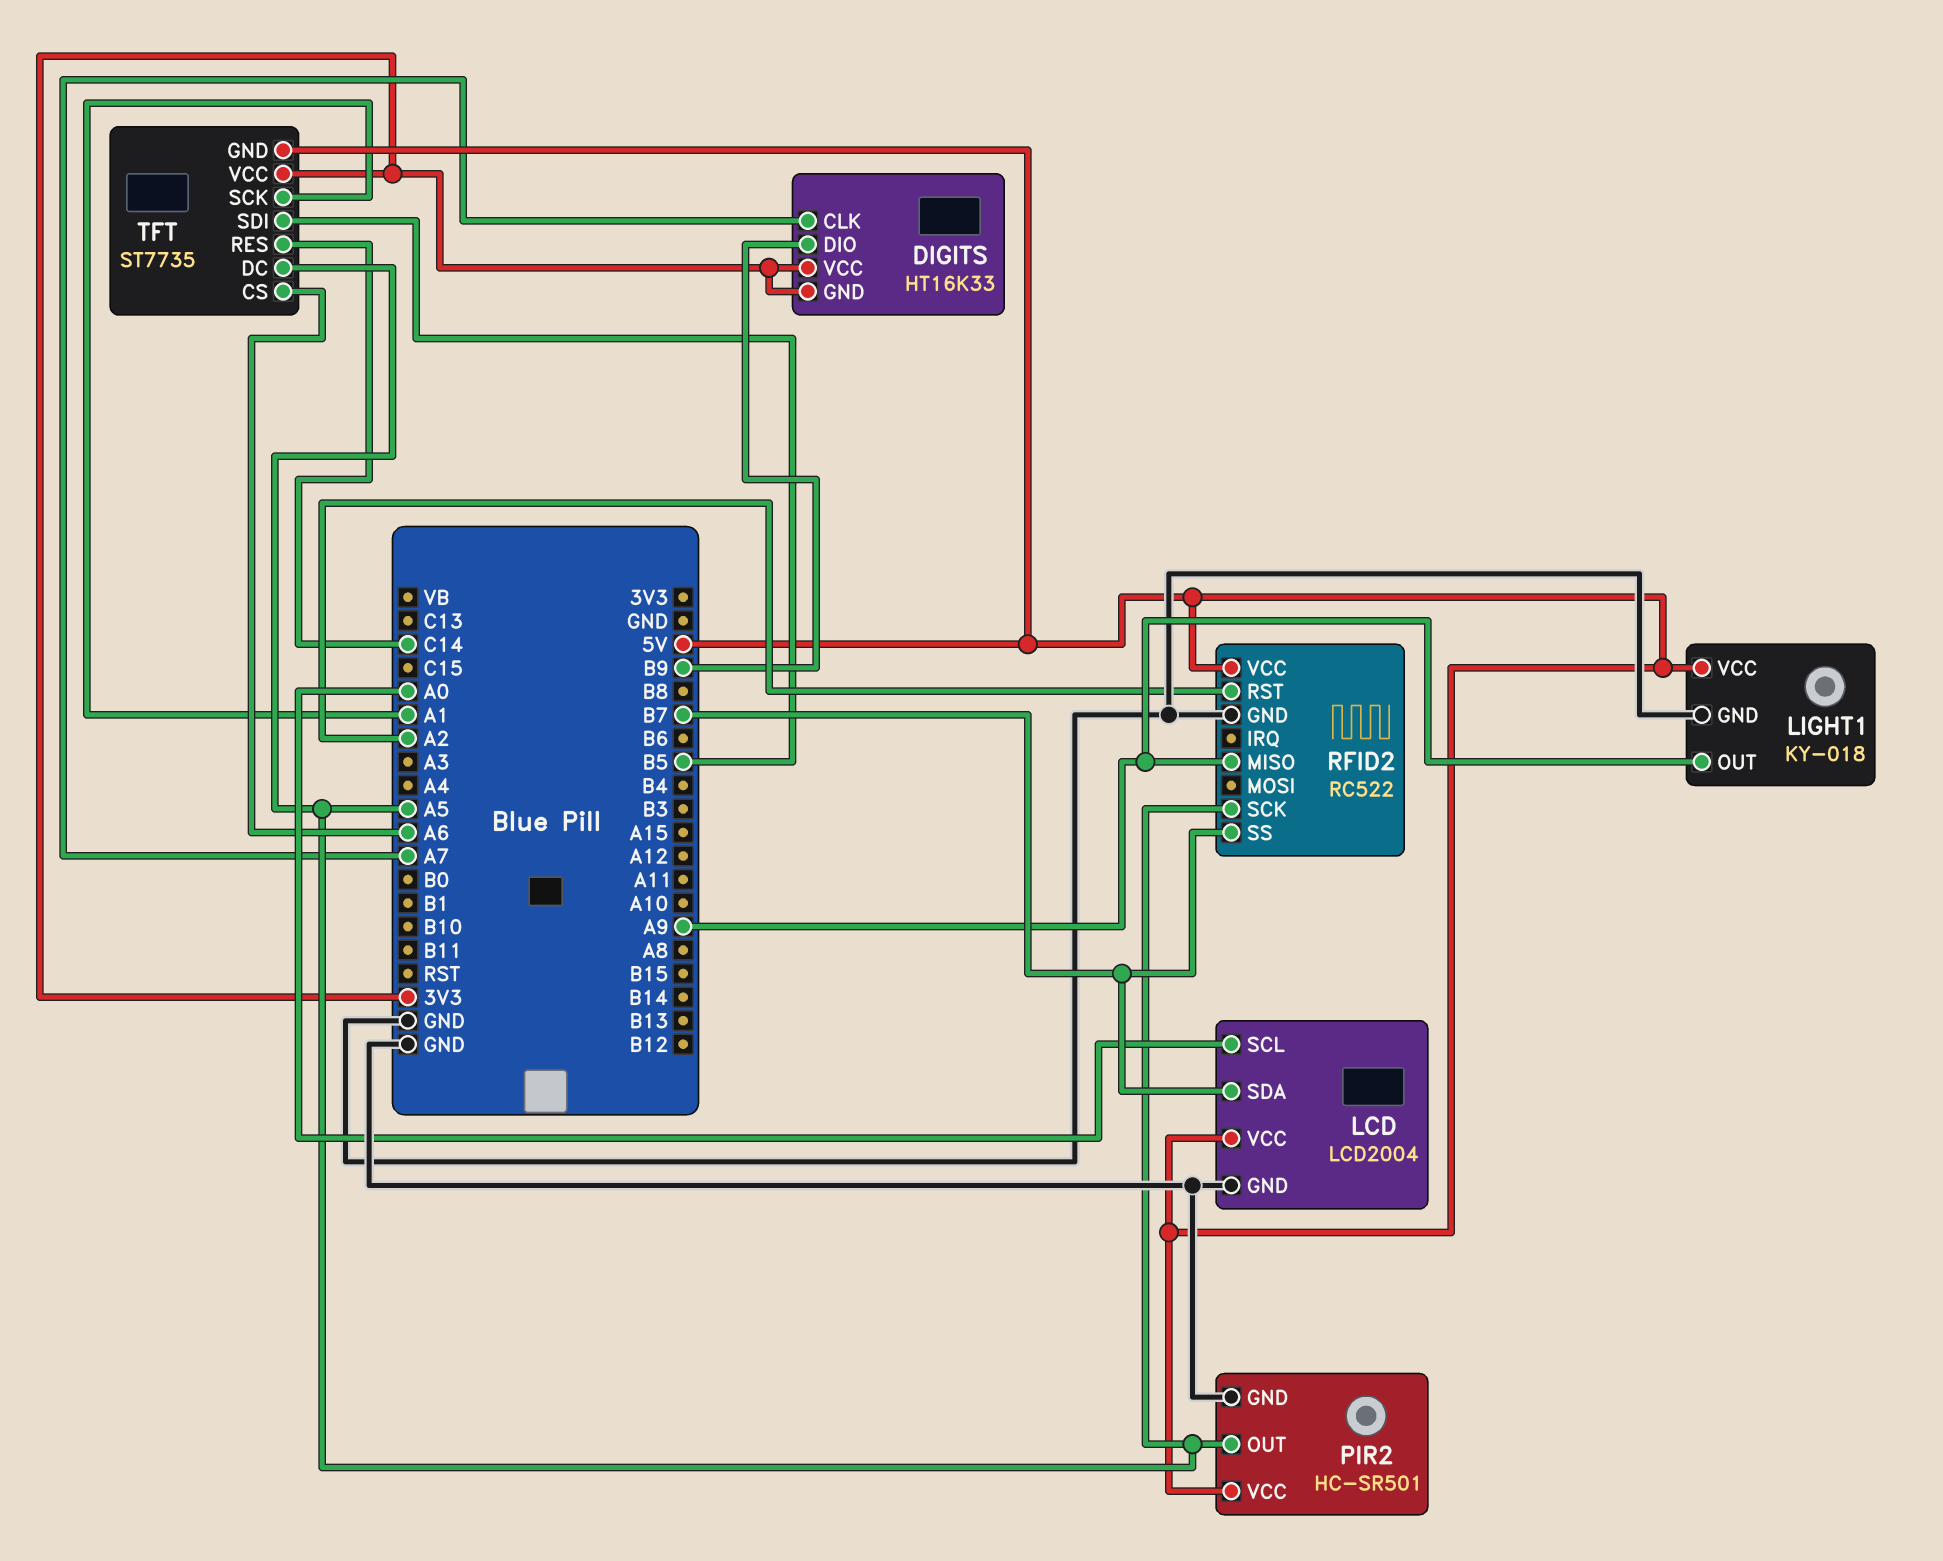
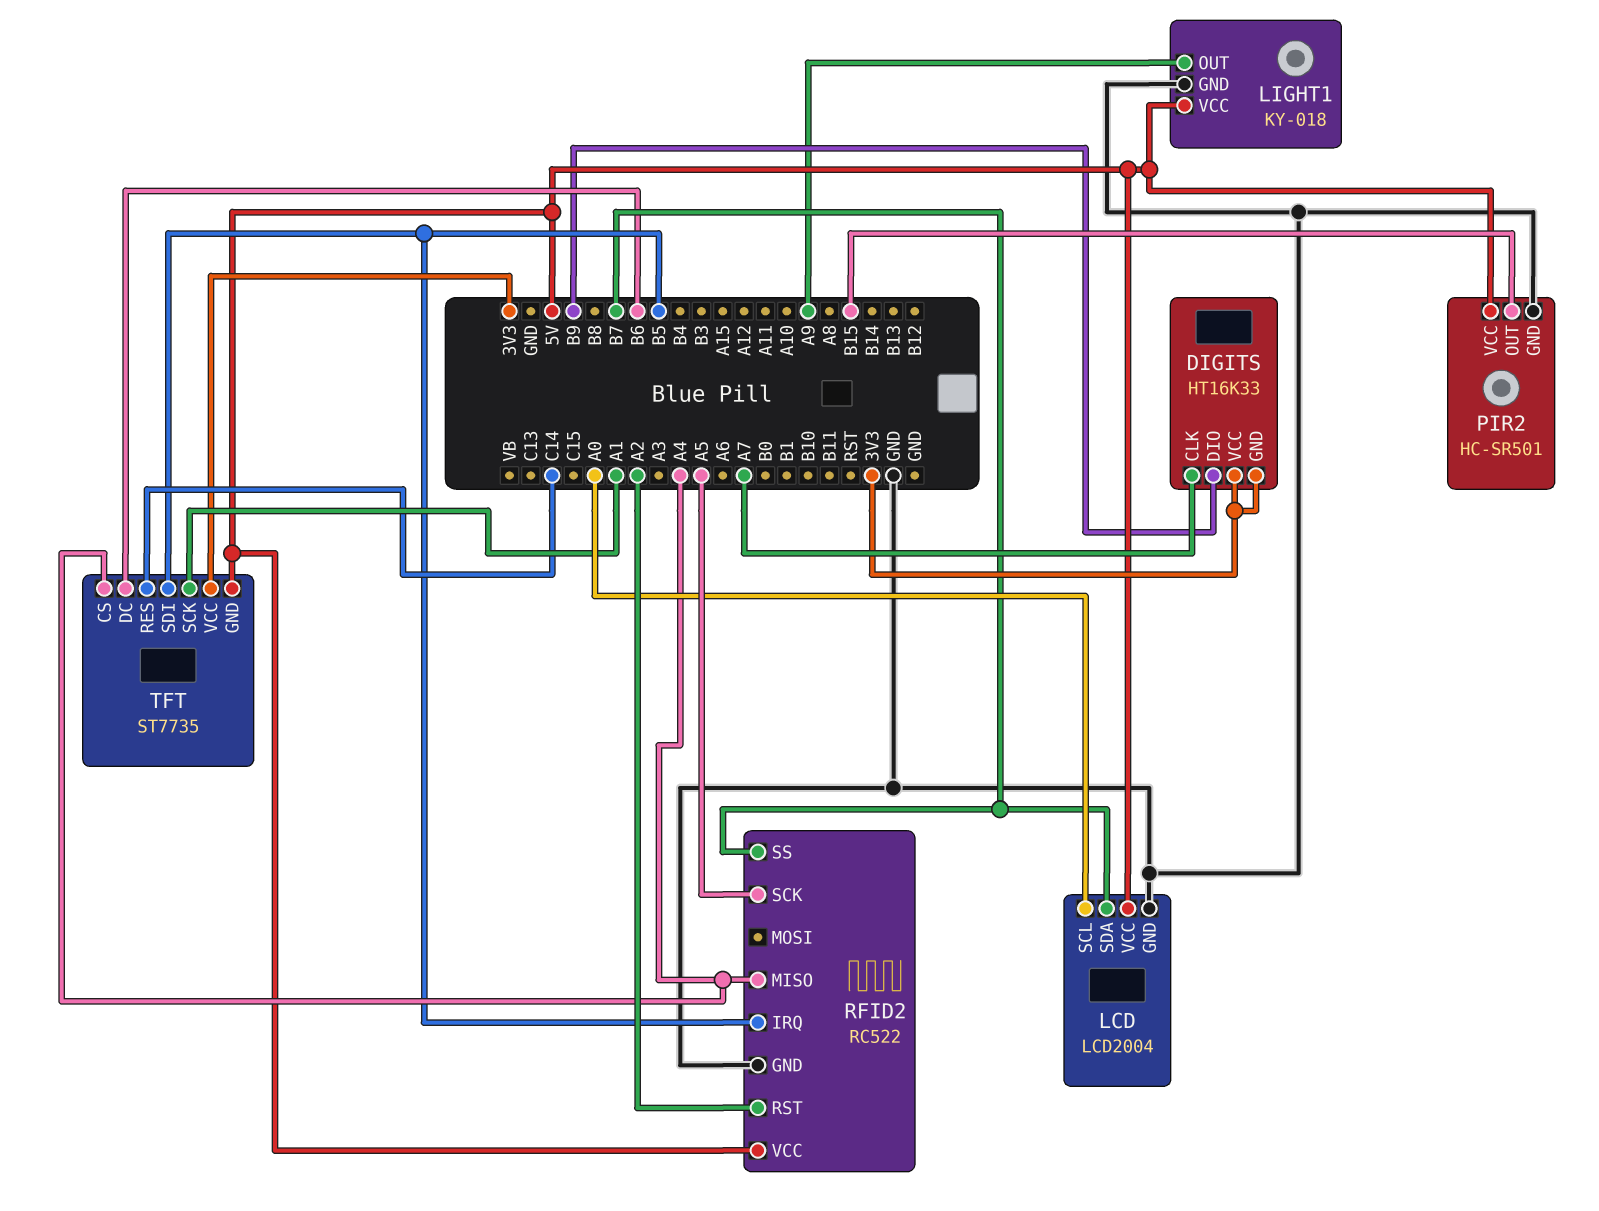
PIR2 pin OUT: A5 -> B15
RFID2 pin IRQ: none -> B5
RFID2 pin MISO: A9 -> A4
TFT pin CS: A6 -> A4
TFT pin DC: A5 -> B6

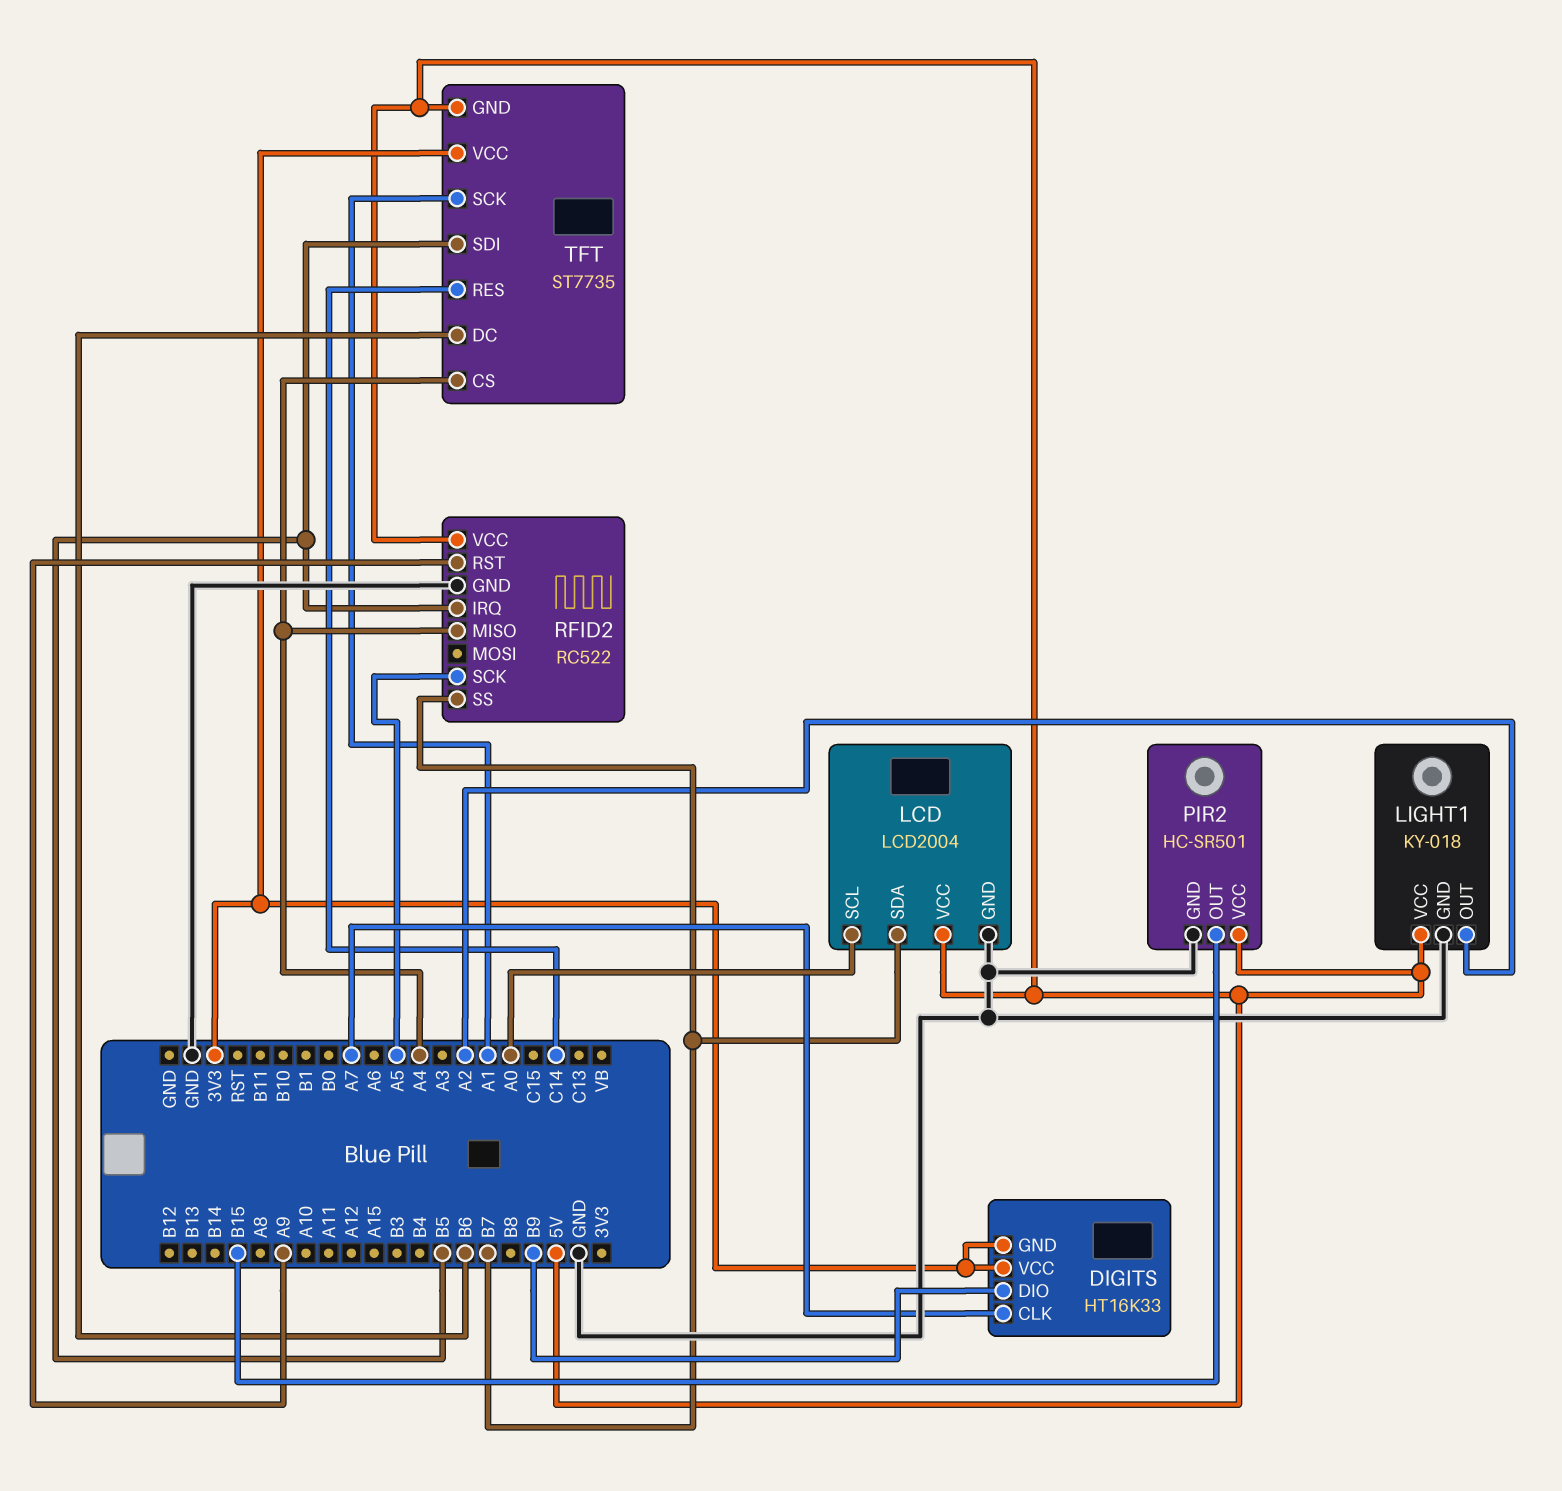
LIGHT1 pin OUT: A9 -> A2
RFID2 pin RST: A2 -> A9

